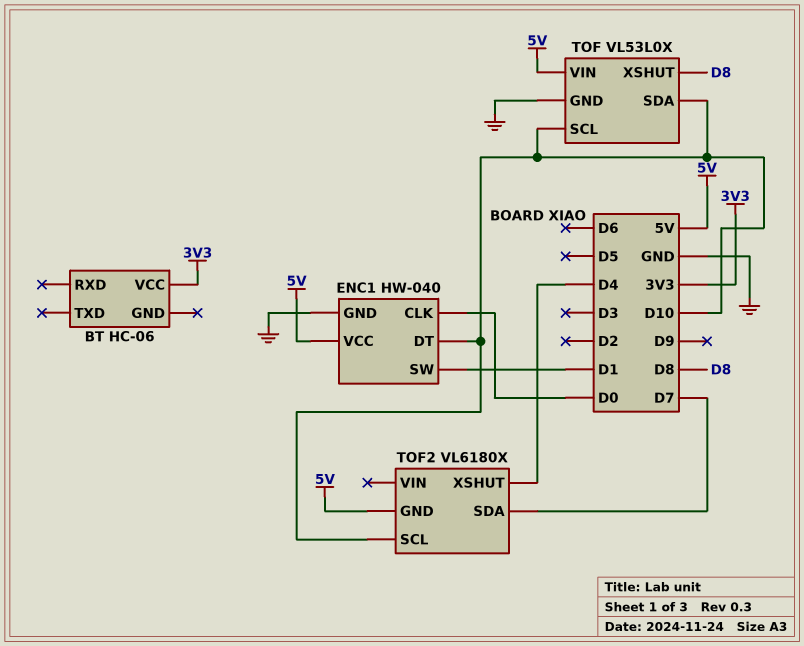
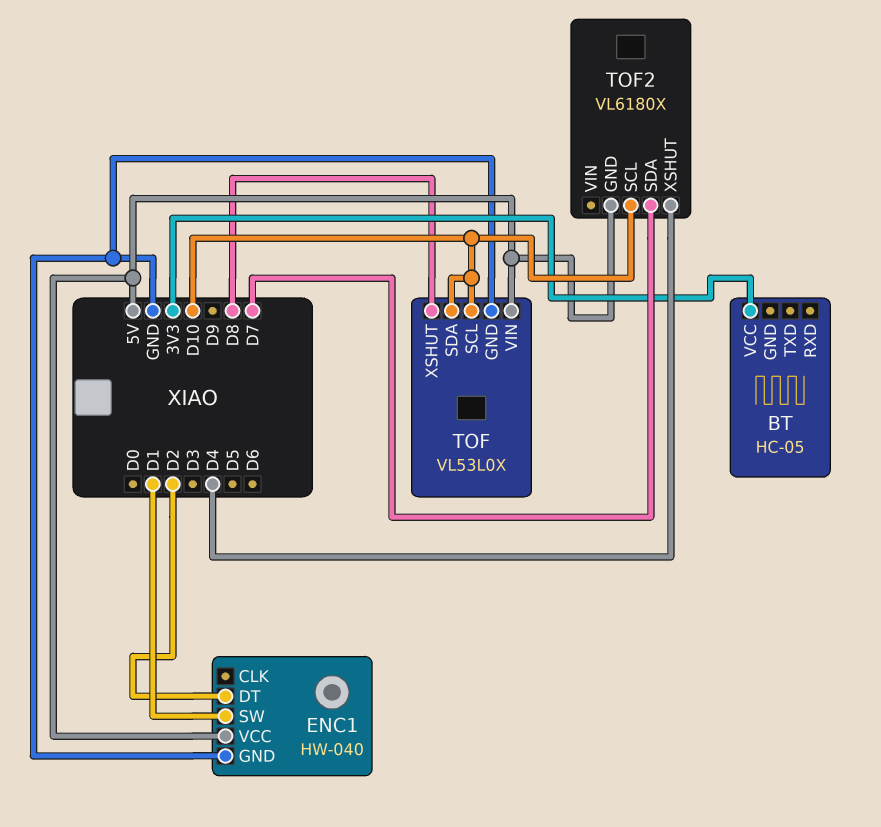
BT: HC-06 -> HC-05
ENC1 pin CLK: D0 -> none
ENC1 pin DT: D10 -> D2

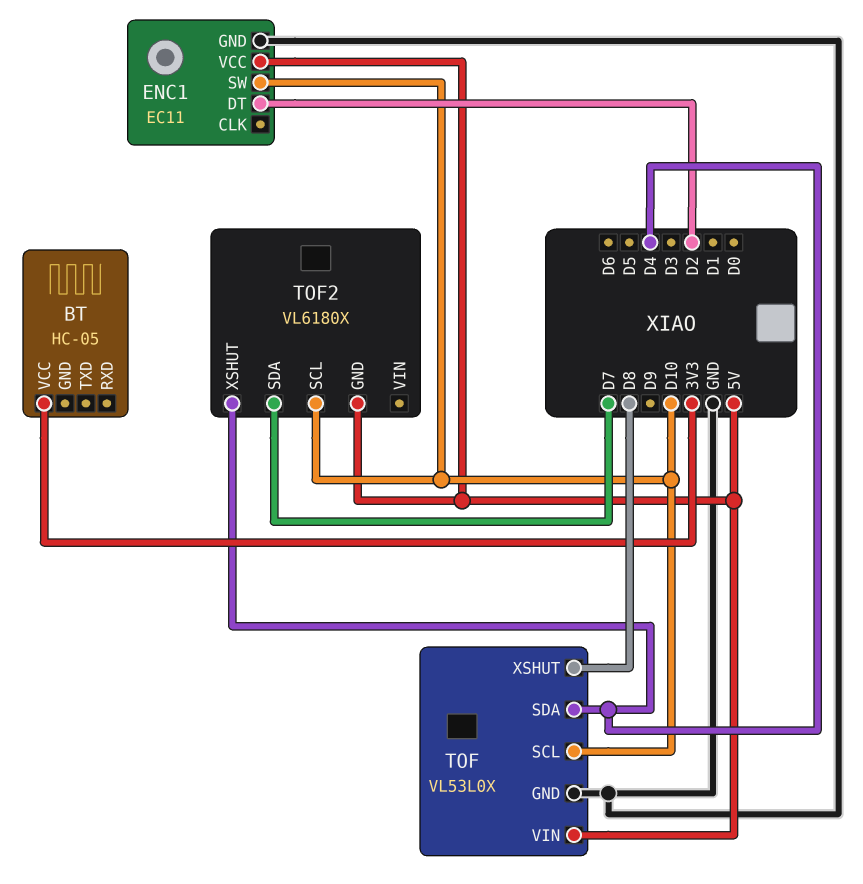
ENC1: HW-040 -> EC11
ENC1 pin SW: D1 -> D10
TOF pin SDA: D10 -> D4

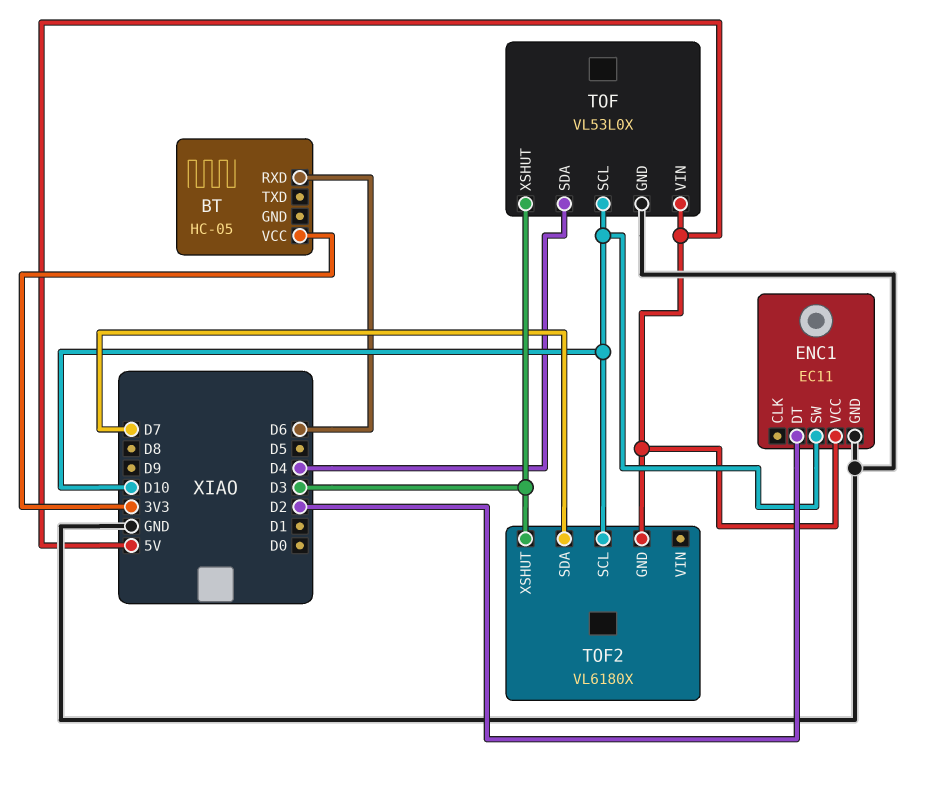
BT pin RXD: none -> D6
TOF pin XSHUT: D8 -> D3
TOF2 pin XSHUT: D4 -> D3

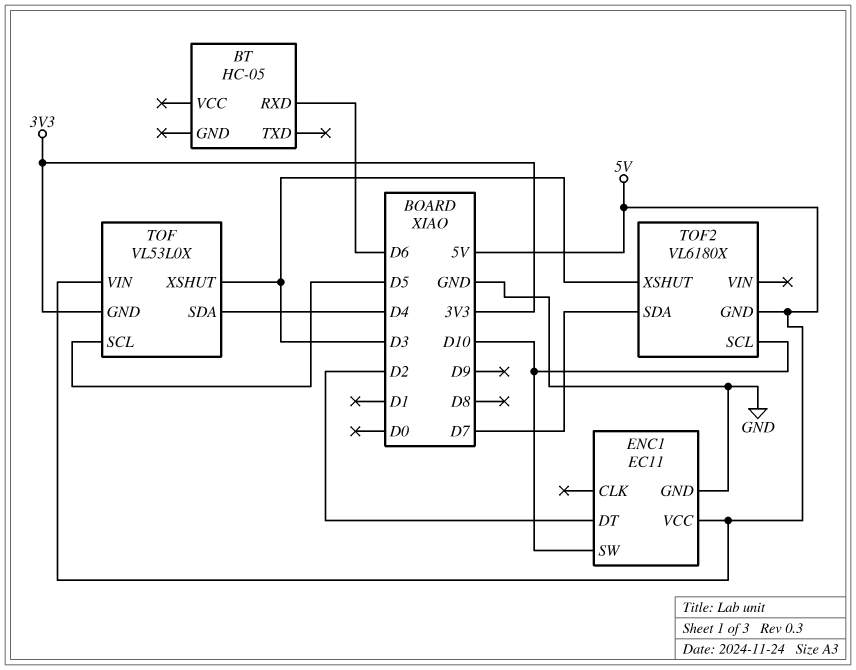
BT pin VCC: 3V3 -> none
TOF pin GND: GND -> 3V3
TOF pin SCL: D10 -> D5

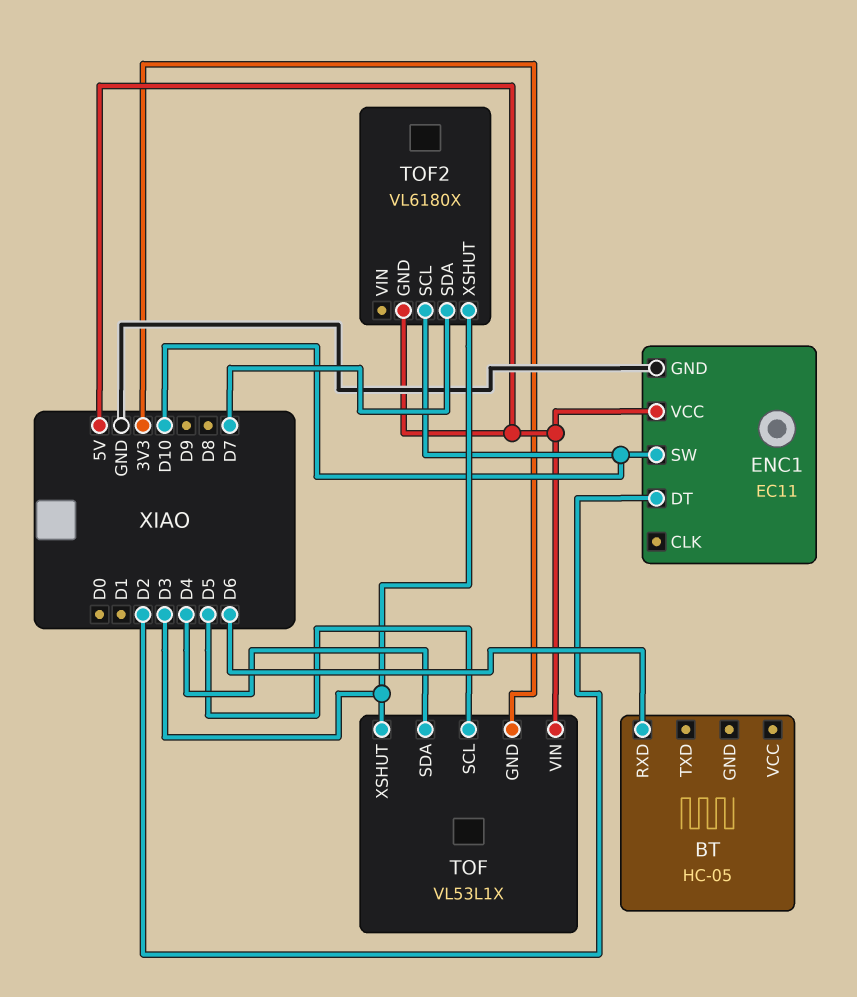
TOF: VL53L0X -> VL53L1X

